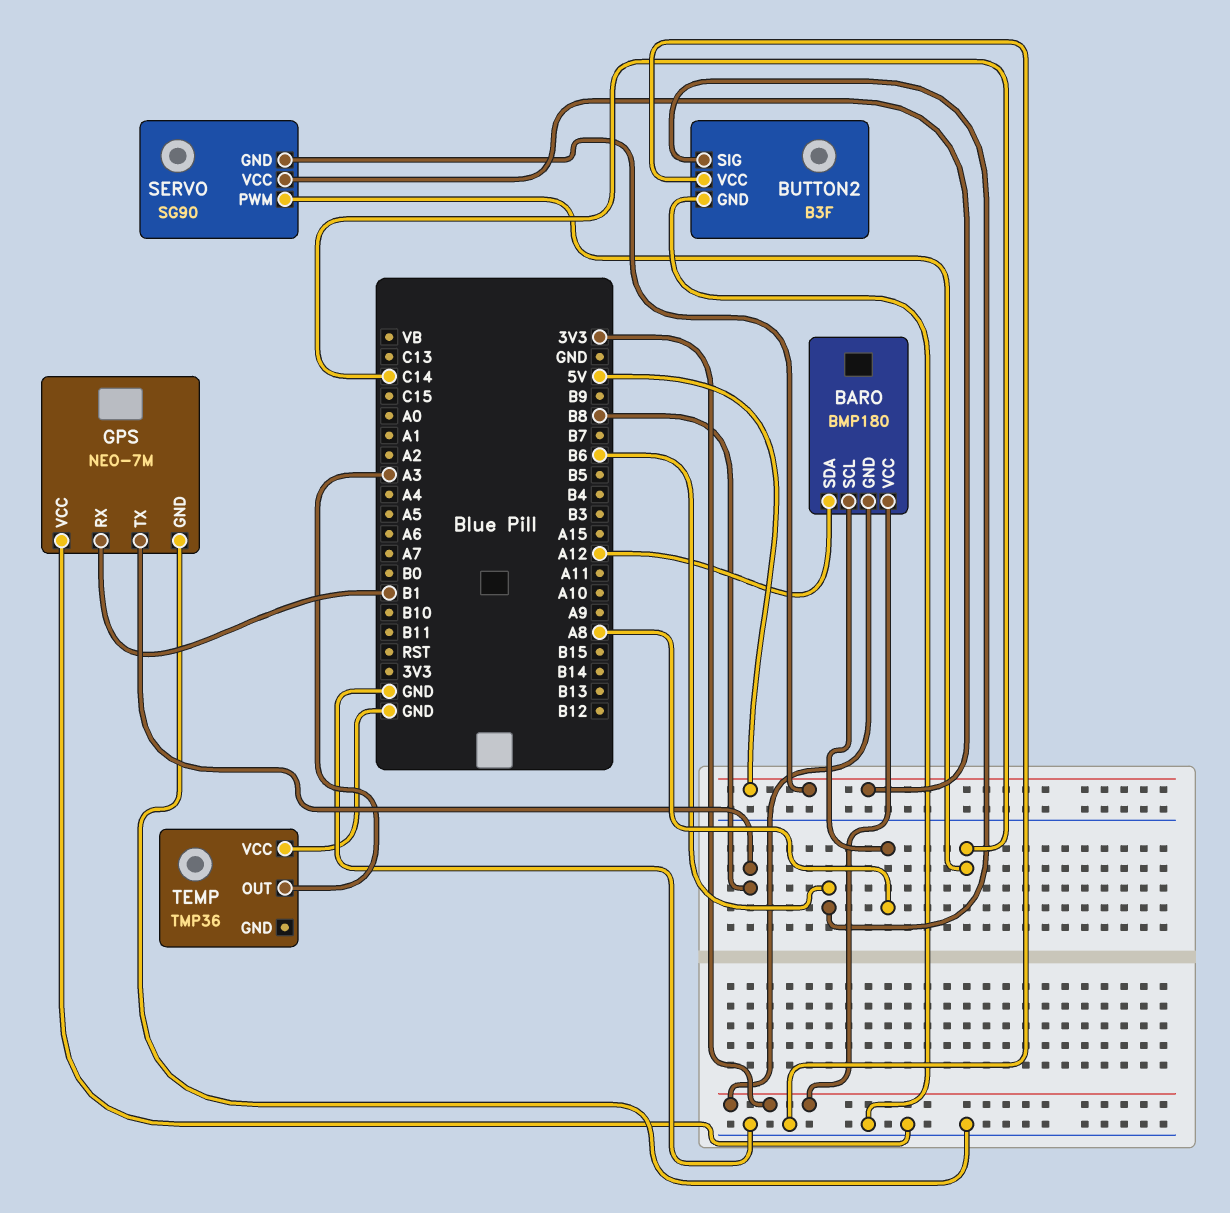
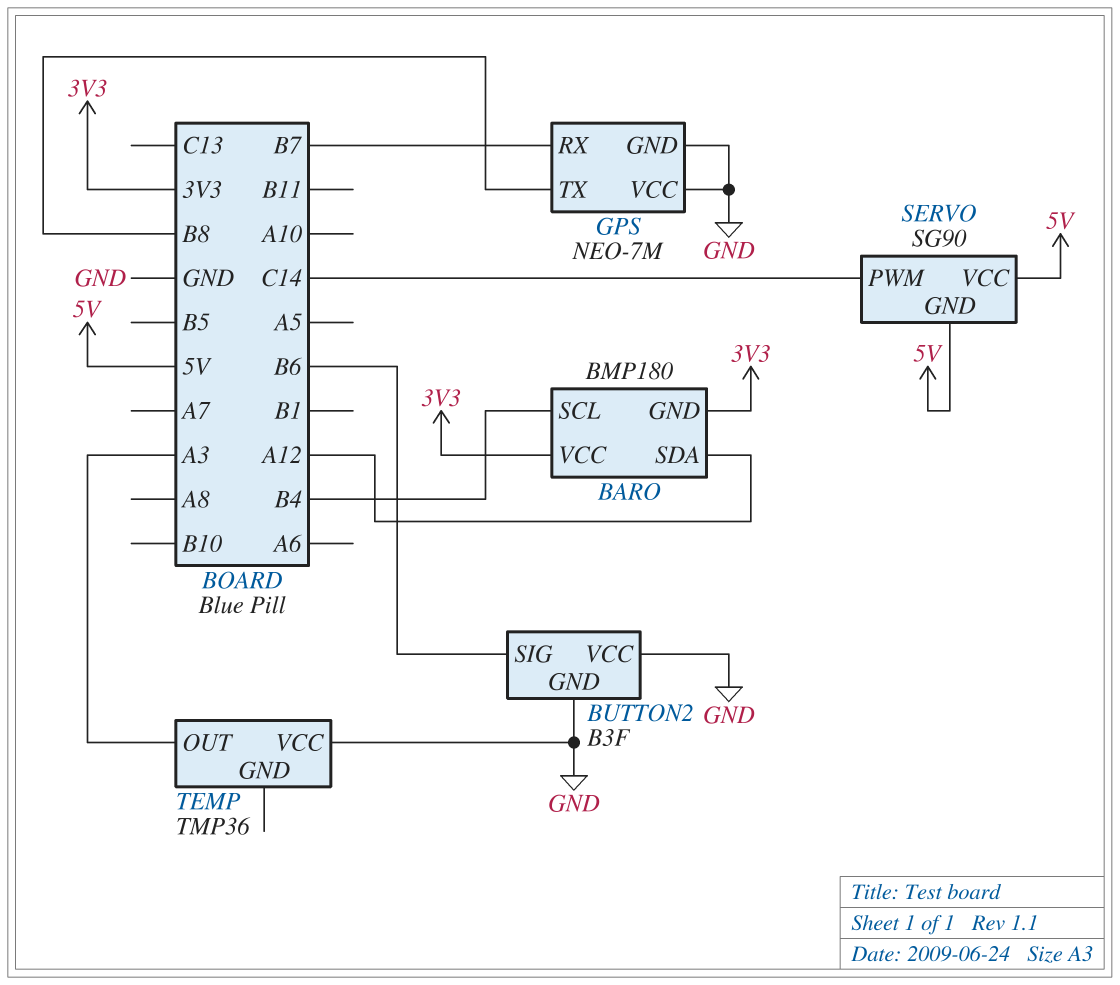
BARO pin SCL: A8 -> B4
GPS pin RX: B1 -> B7

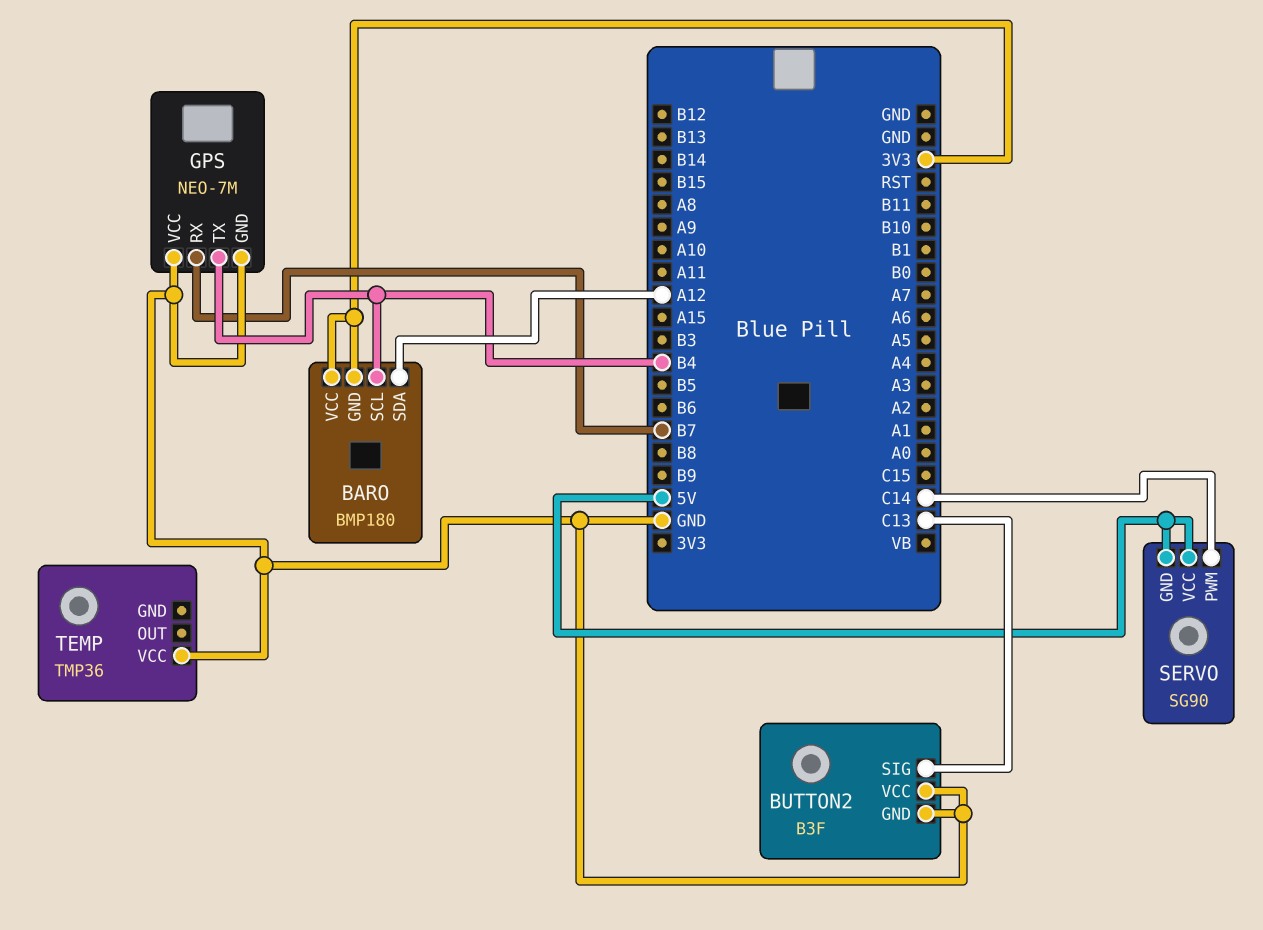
BUTTON2 pin SIG: B6 -> C13
GPS pin TX: B8 -> B4
TEMP pin OUT: A3 -> none

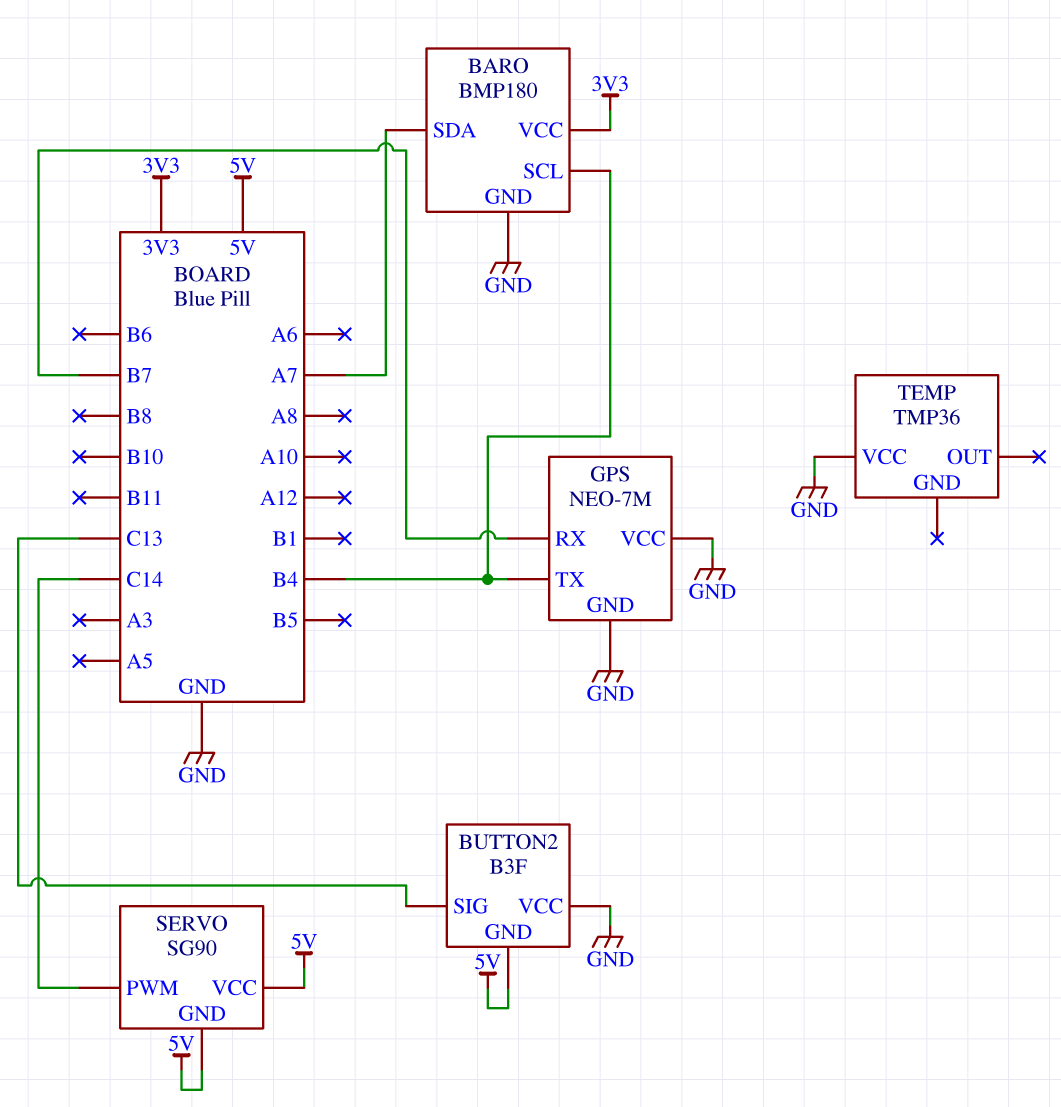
BARO pin GND: 3V3 -> GND
BARO pin SDA: A12 -> A7
BUTTON2 pin GND: GND -> 5V

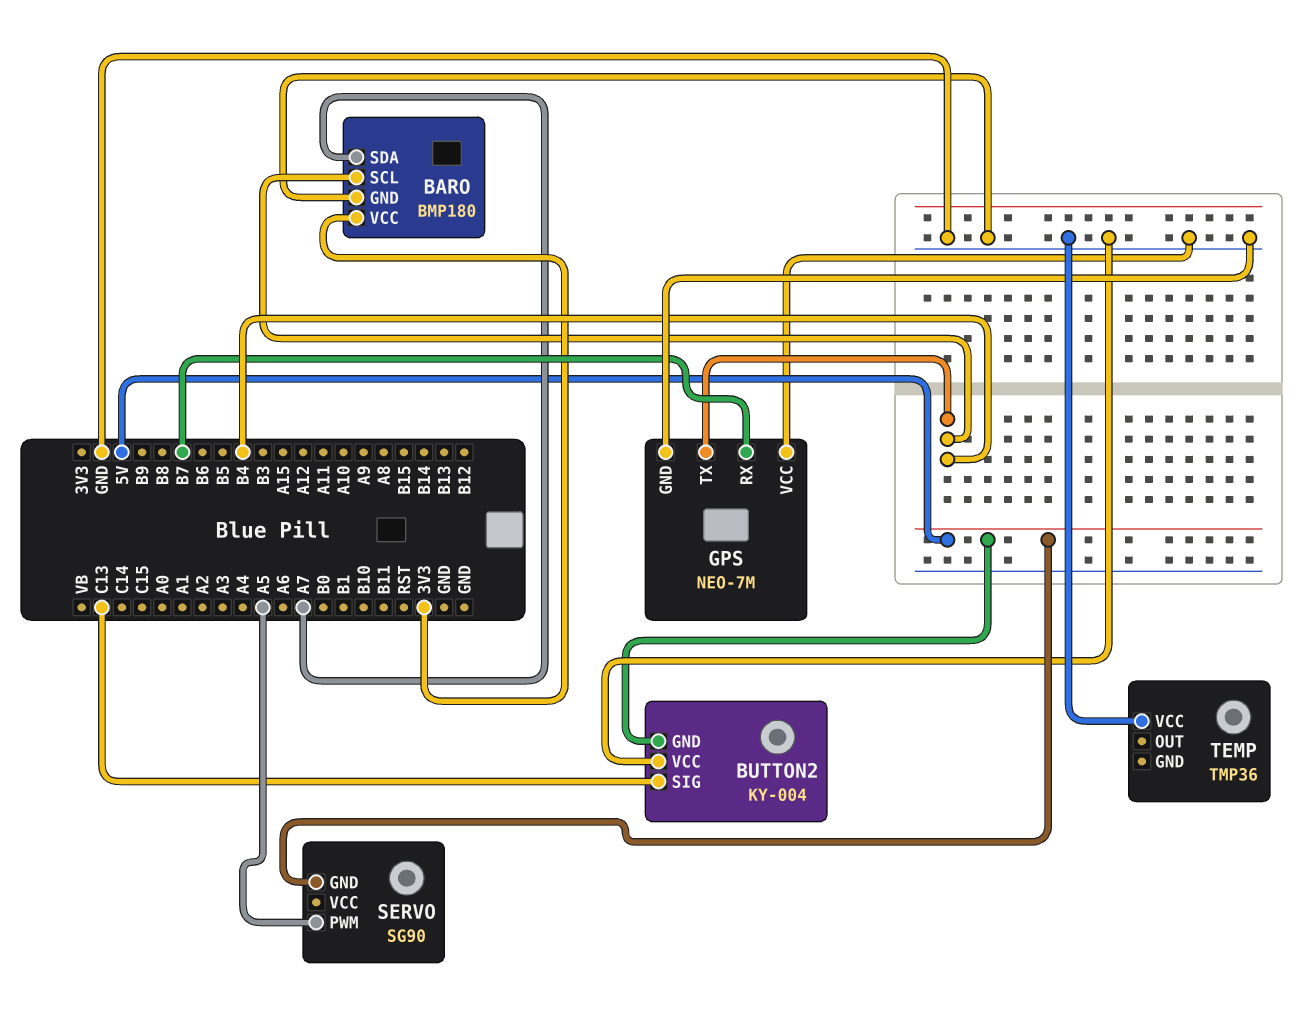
BUTTON2: B3F -> KY-004
SERVO pin PWM: C14 -> A5
SERVO pin VCC: 5V -> none

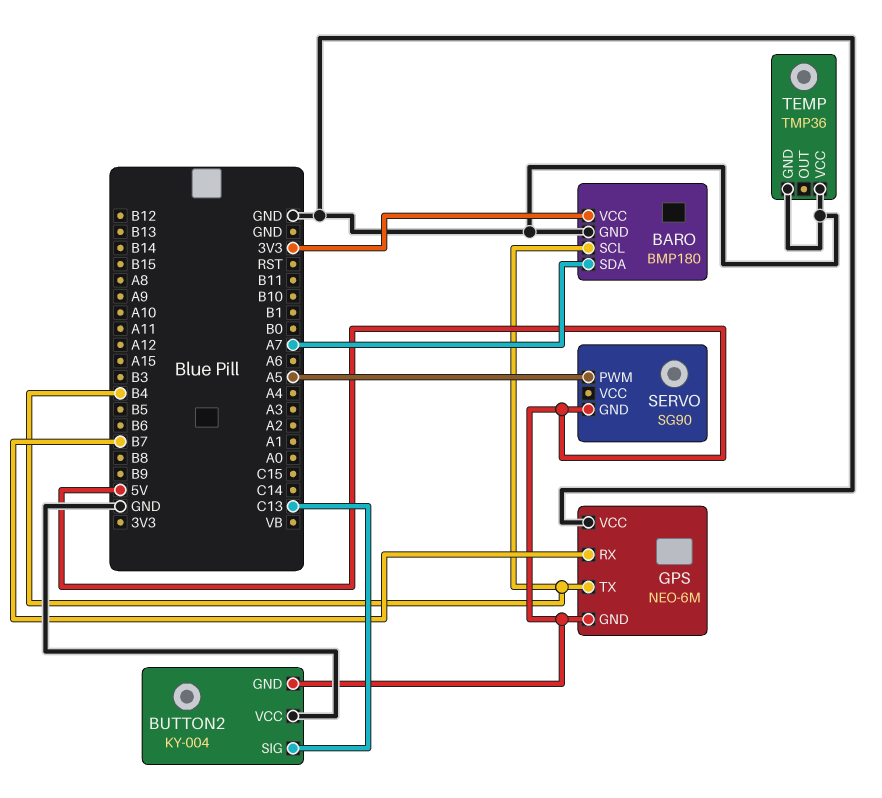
GPS: NEO-7M -> NEO-6M
GPS pin GND: GND -> 5V
TEMP pin GND: none -> GND

